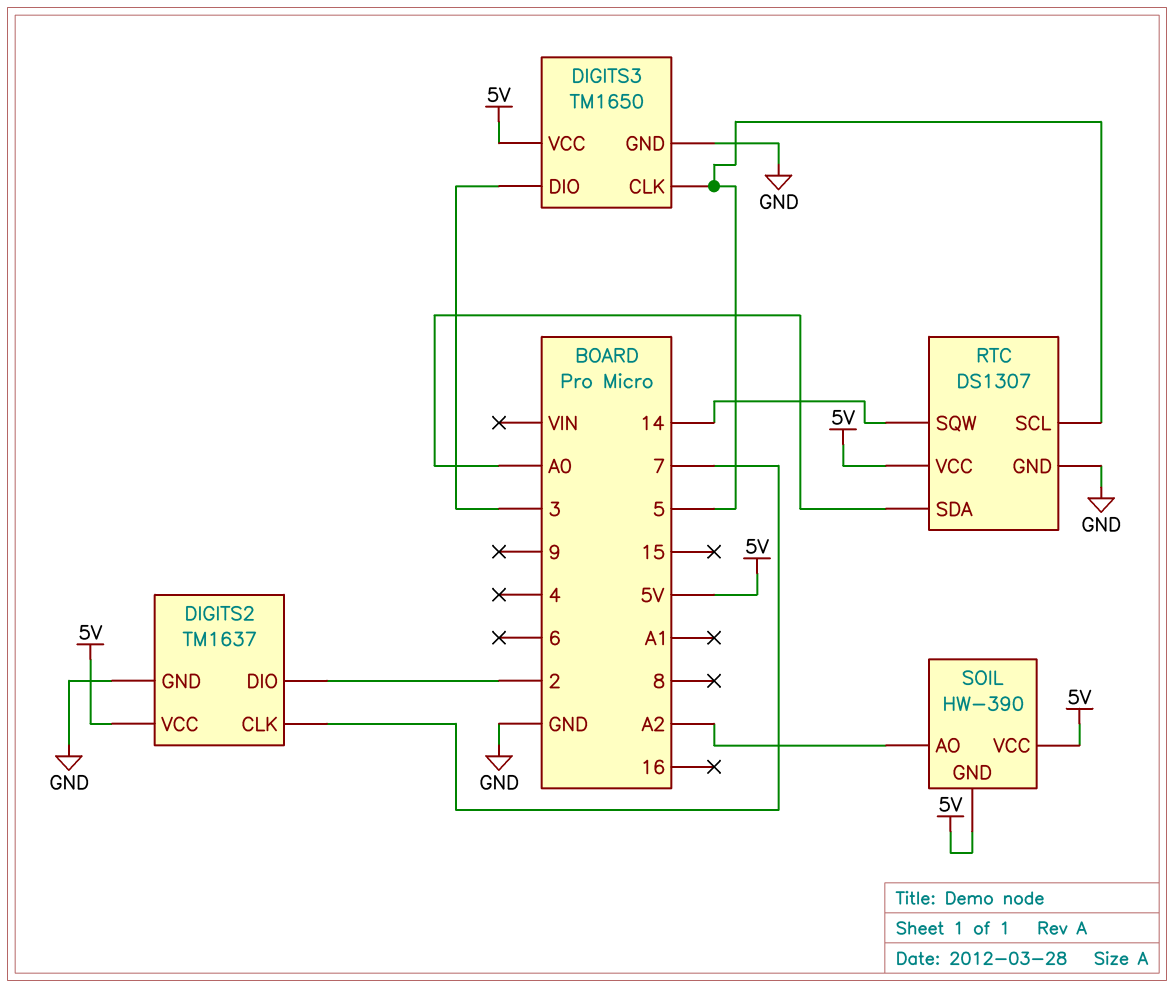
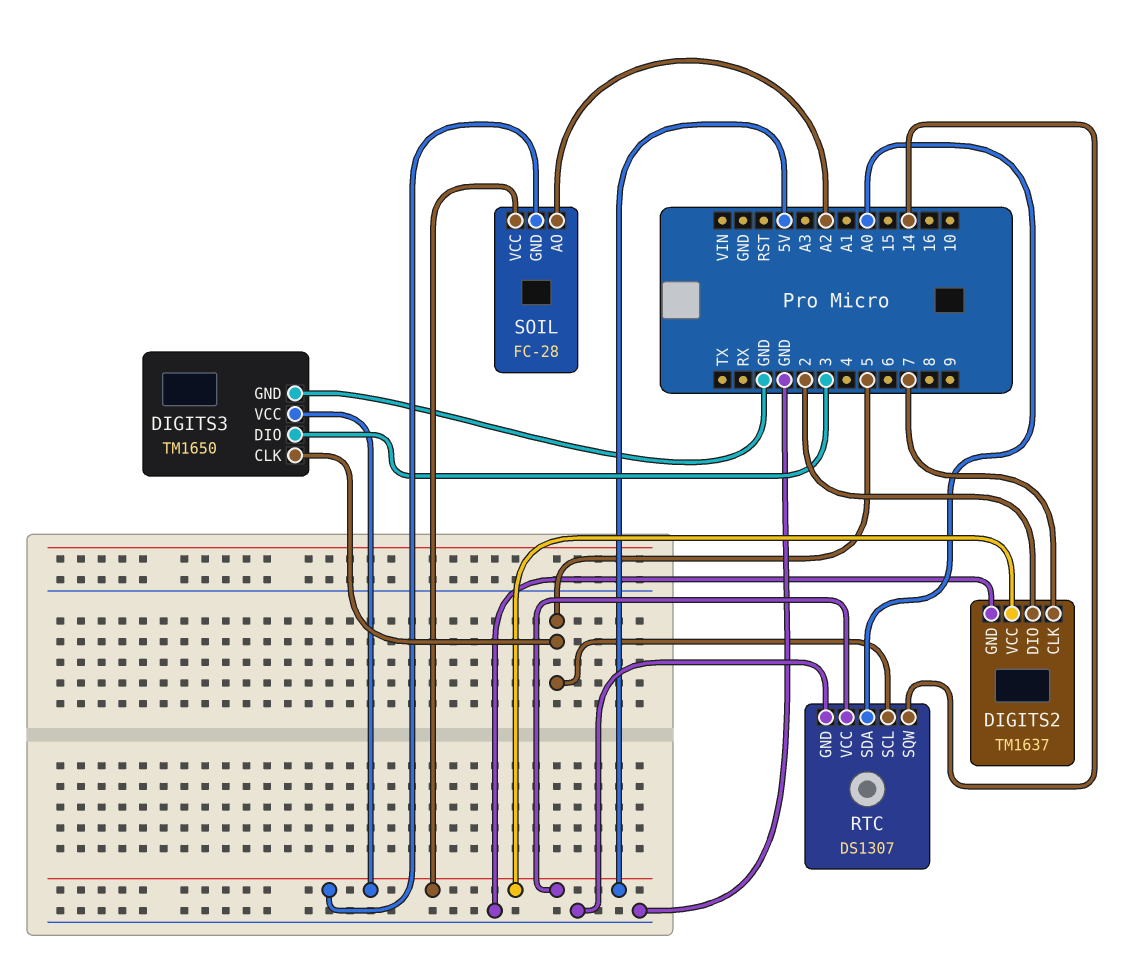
SOIL: HW-390 -> FC-28

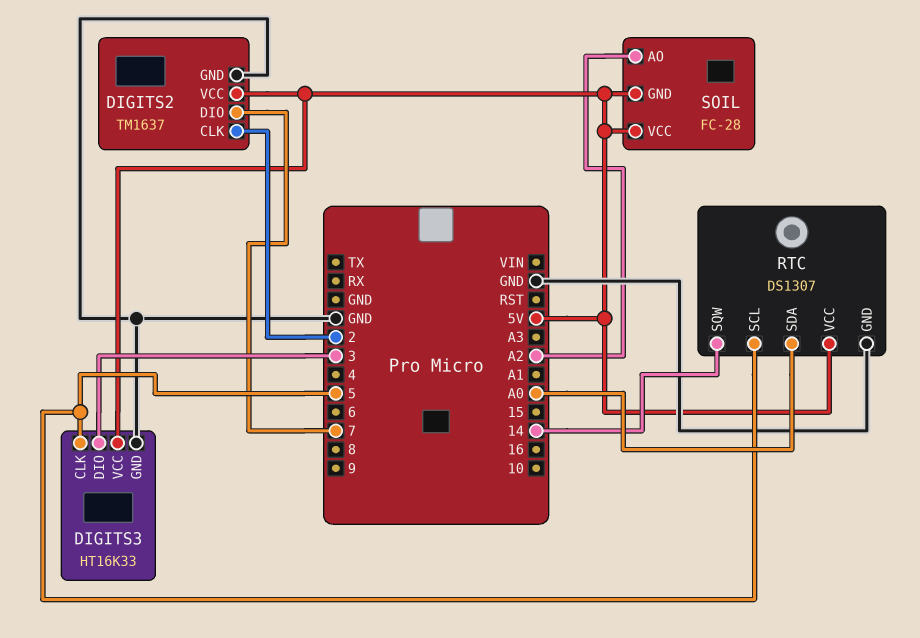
DIGITS2 pin CLK: 7 -> 2
DIGITS2 pin DIO: 2 -> 7
DIGITS3: TM1650 -> HT16K33

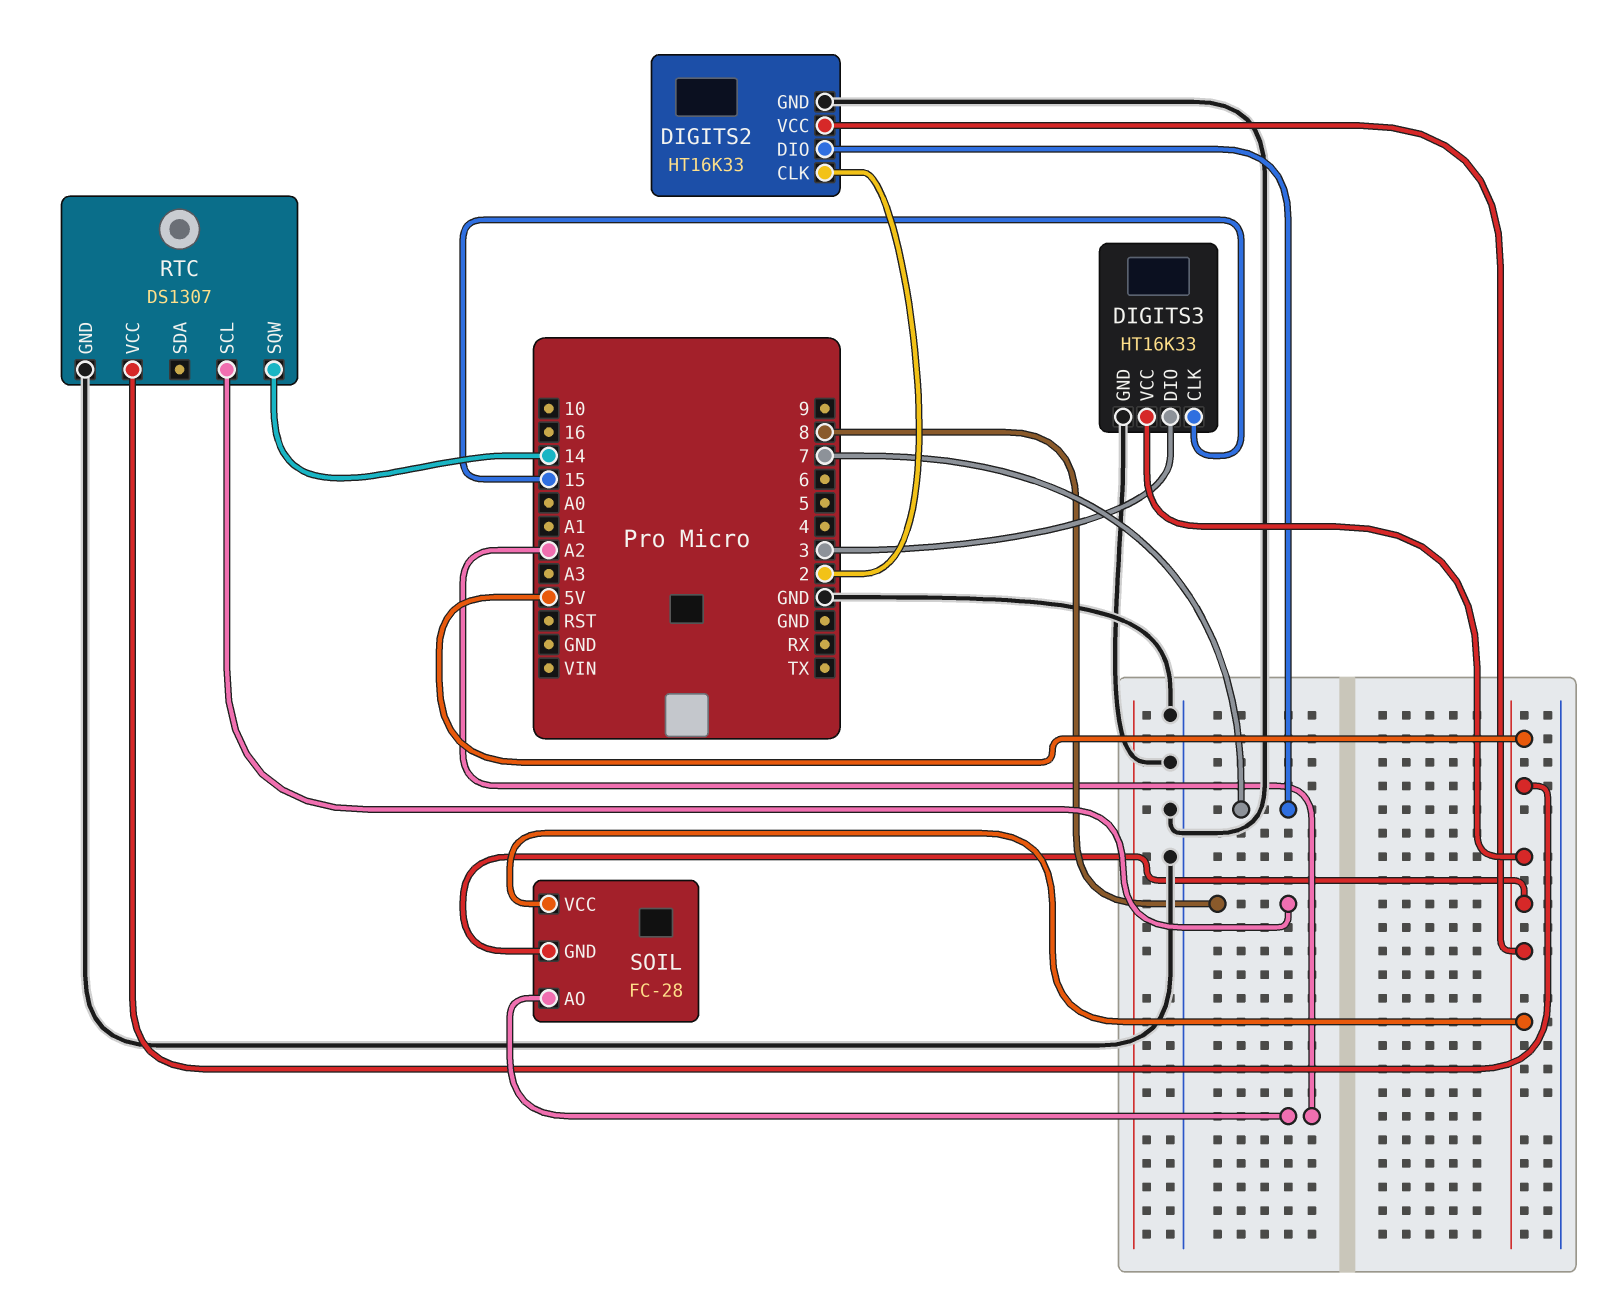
DIGITS2: TM1637 -> HT16K33
DIGITS3 pin CLK: 5 -> 15
RTC pin SCL: 5 -> 8
RTC pin SDA: A0 -> none

